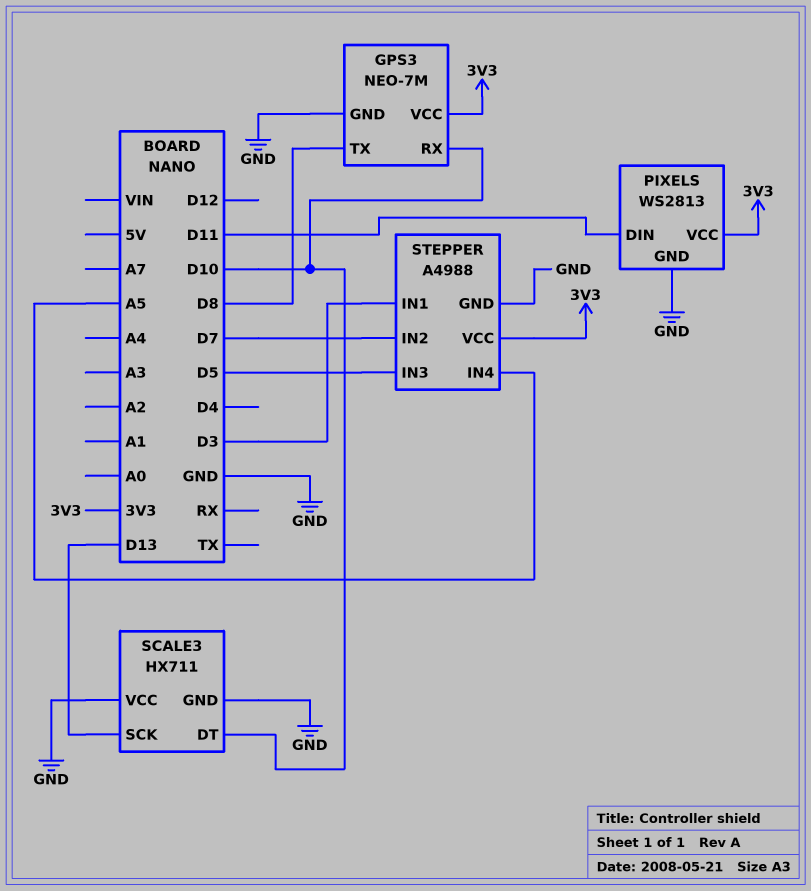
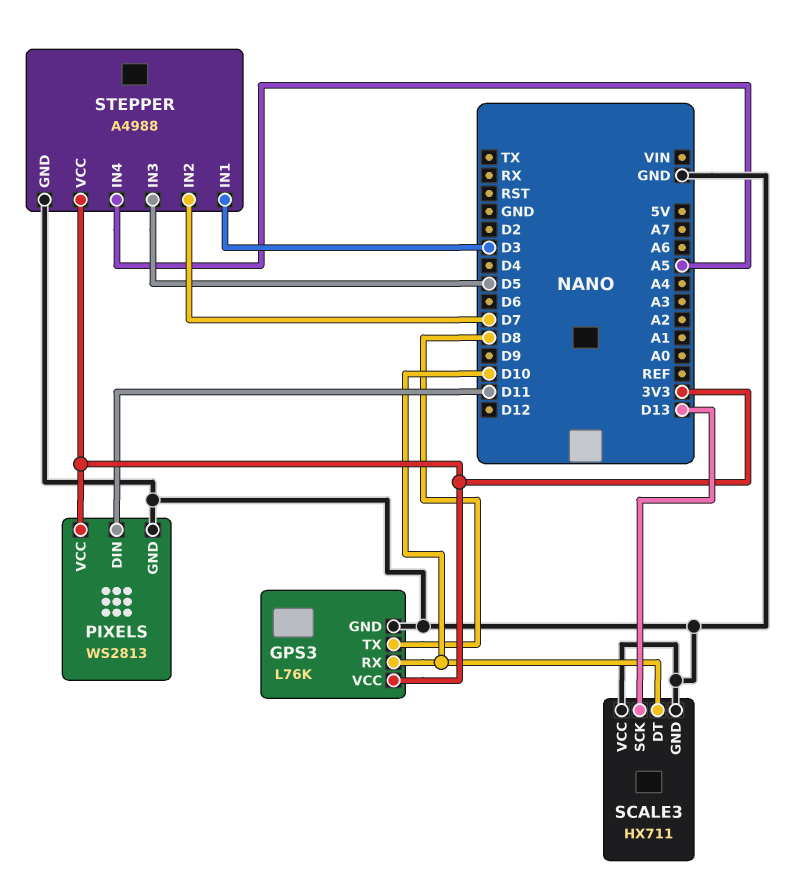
GPS3: NEO-7M -> L76K

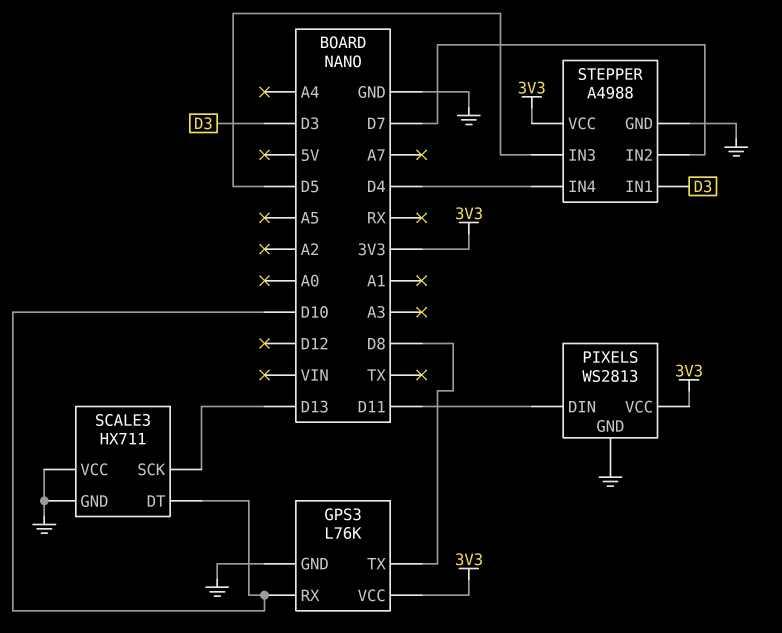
STEPPER pin IN4: A5 -> D4

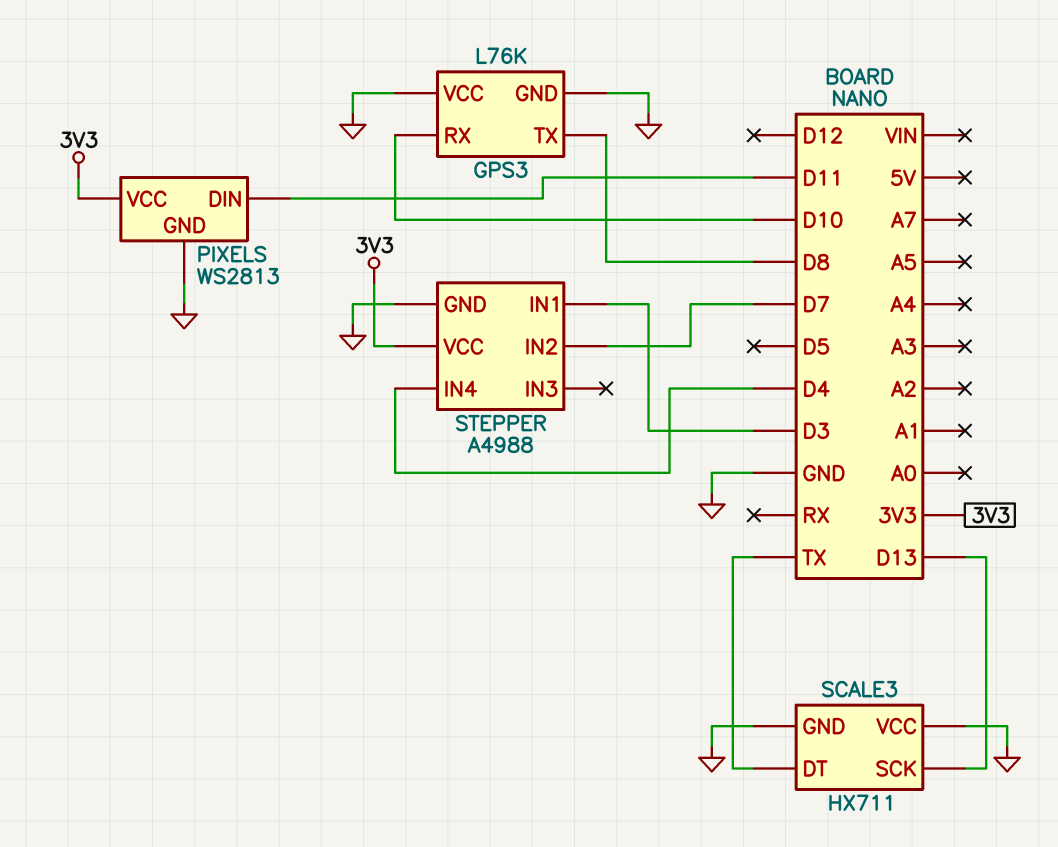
GPS3 pin VCC: 3V3 -> GND
SCALE3 pin DT: D10 -> TX
STEPPER pin IN3: D5 -> none

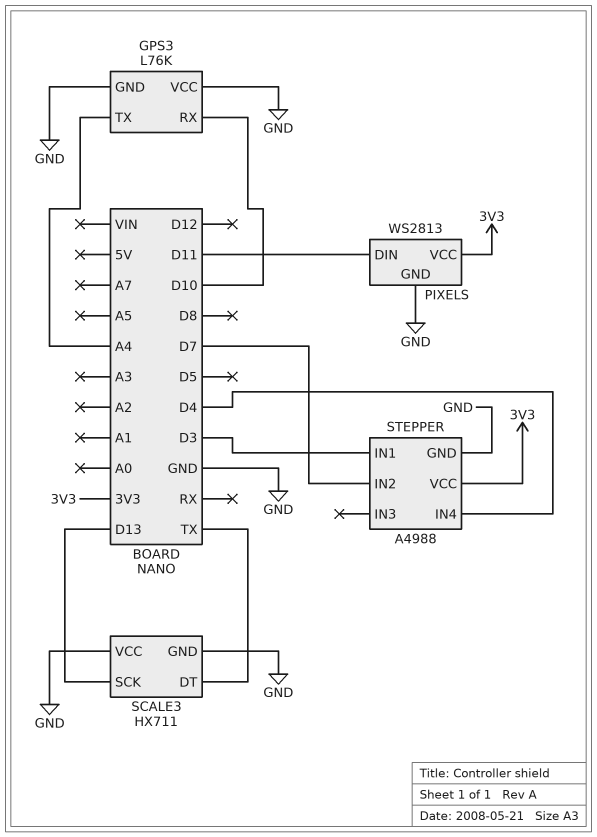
GPS3 pin TX: D8 -> A4

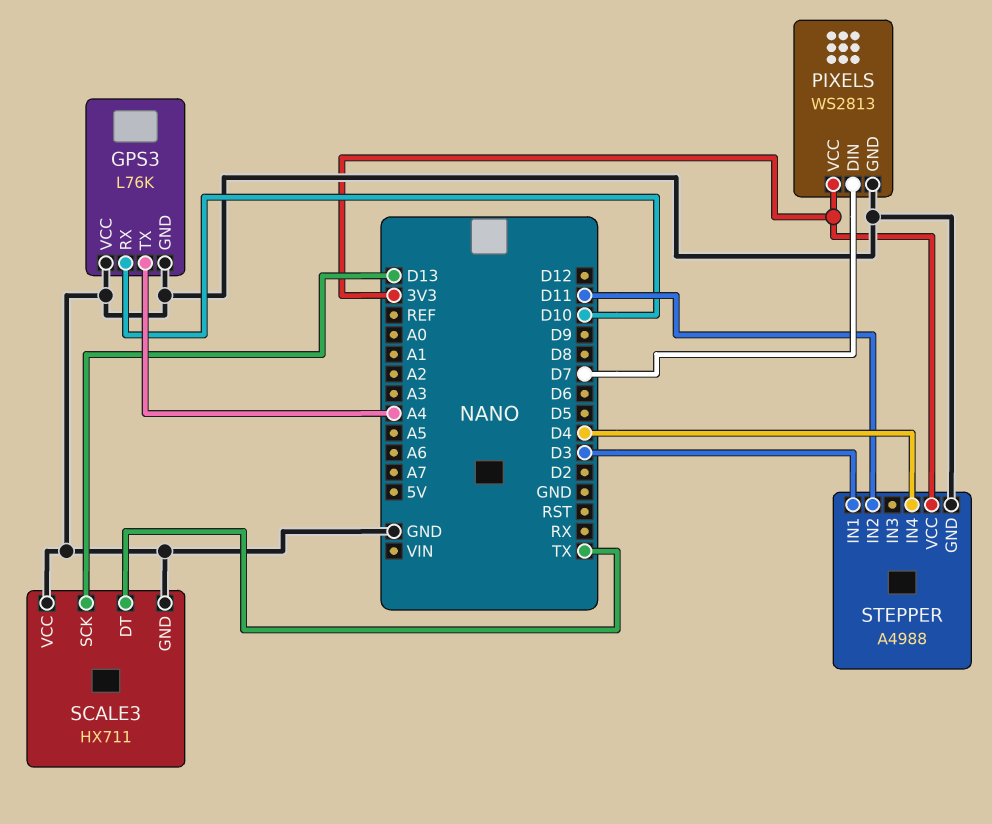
PIXELS pin DIN: D11 -> D7
STEPPER pin IN2: D7 -> D11

